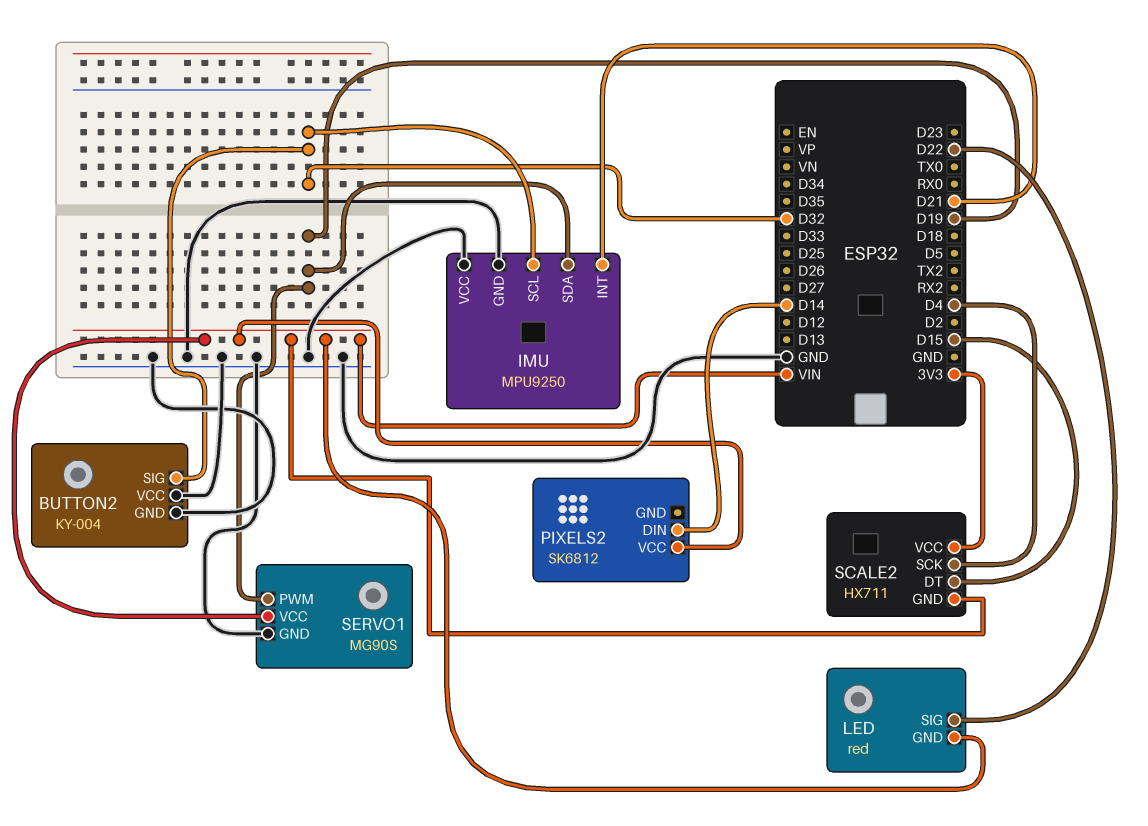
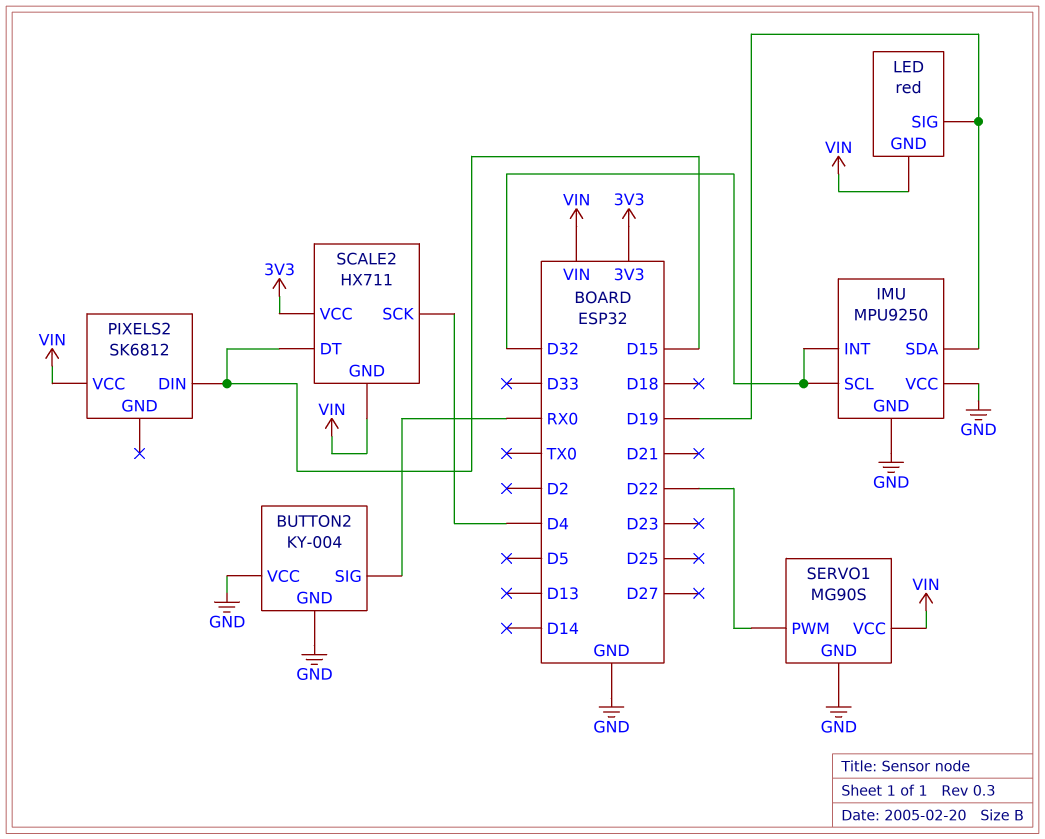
BUTTON2 pin SIG: D32 -> RX0
IMU pin INT: D21 -> D32
LED pin SIG: D22 -> D19
PIXELS2 pin DIN: D14 -> D15
SERVO1 pin PWM: D19 -> D22

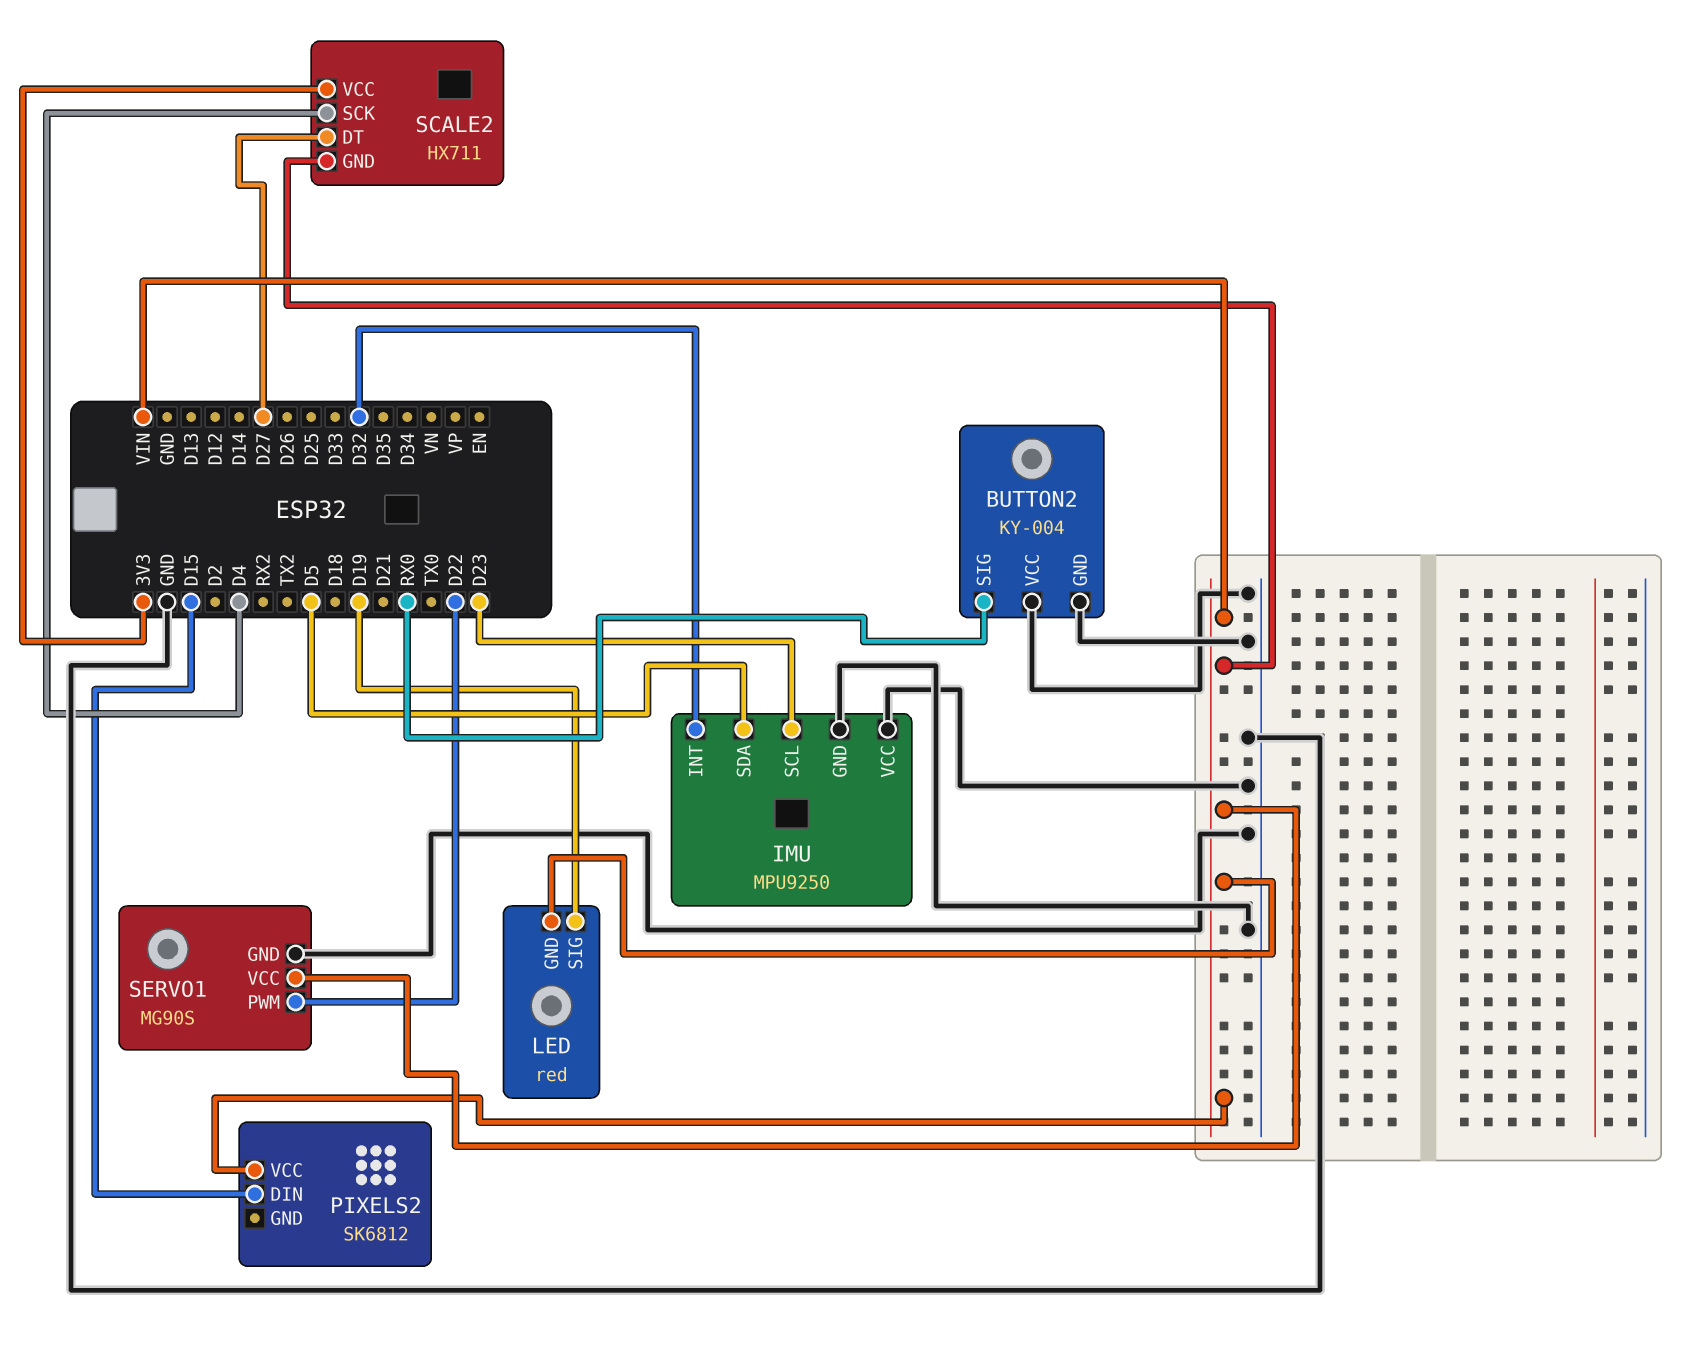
IMU pin SCL: D32 -> D23
IMU pin SDA: D19 -> D5
SCALE2 pin DT: D15 -> D27

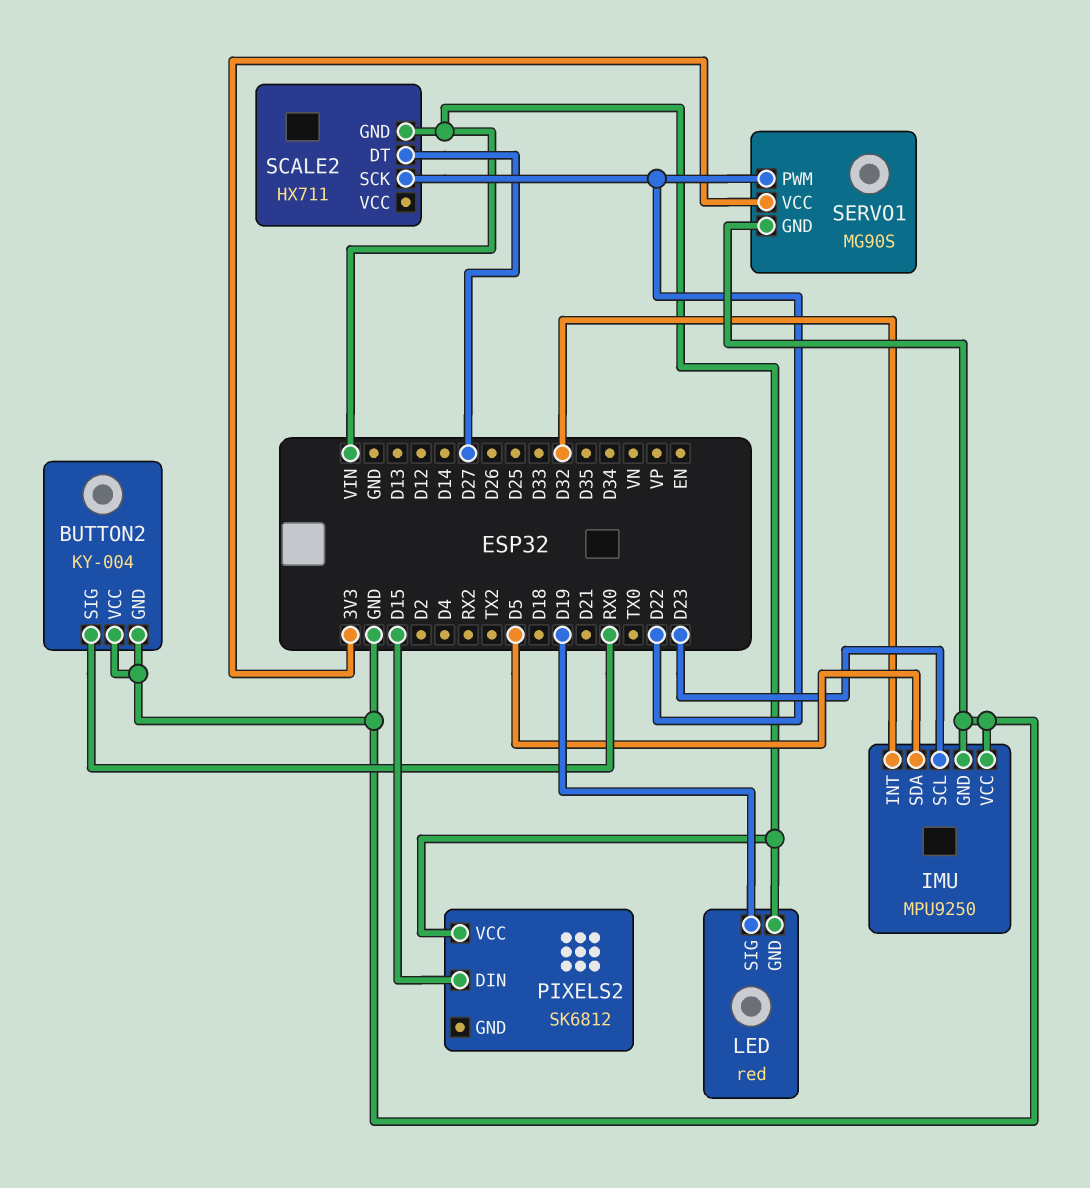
SCALE2 pin SCK: D4 -> D22
SCALE2 pin VCC: 3V3 -> none
SERVO1 pin VCC: VIN -> 3V3

